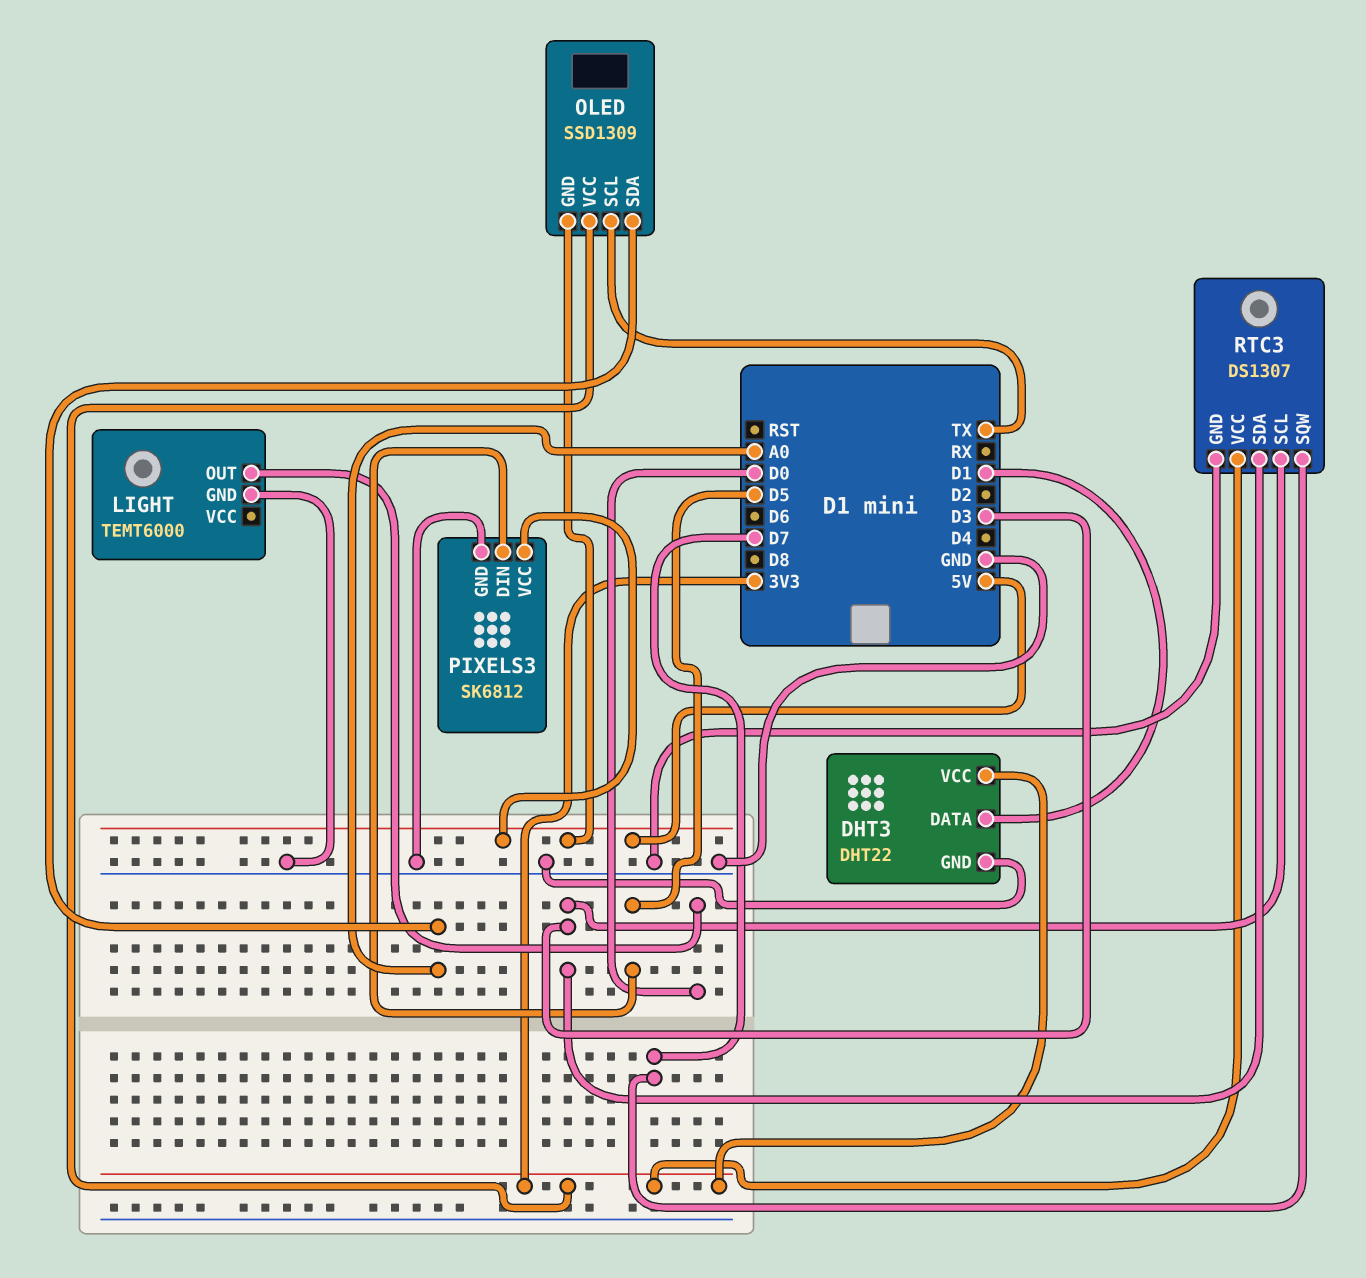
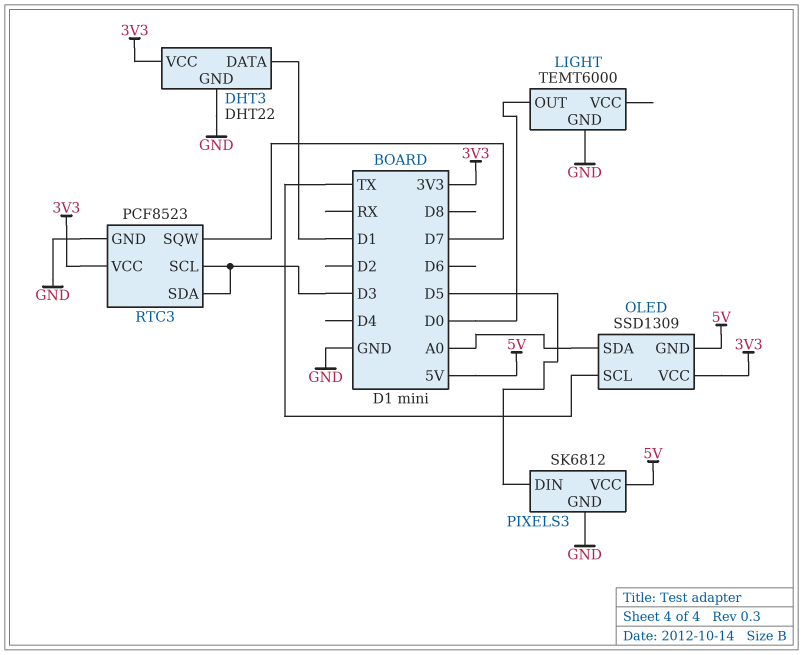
RTC3: DS1307 -> PCF8523

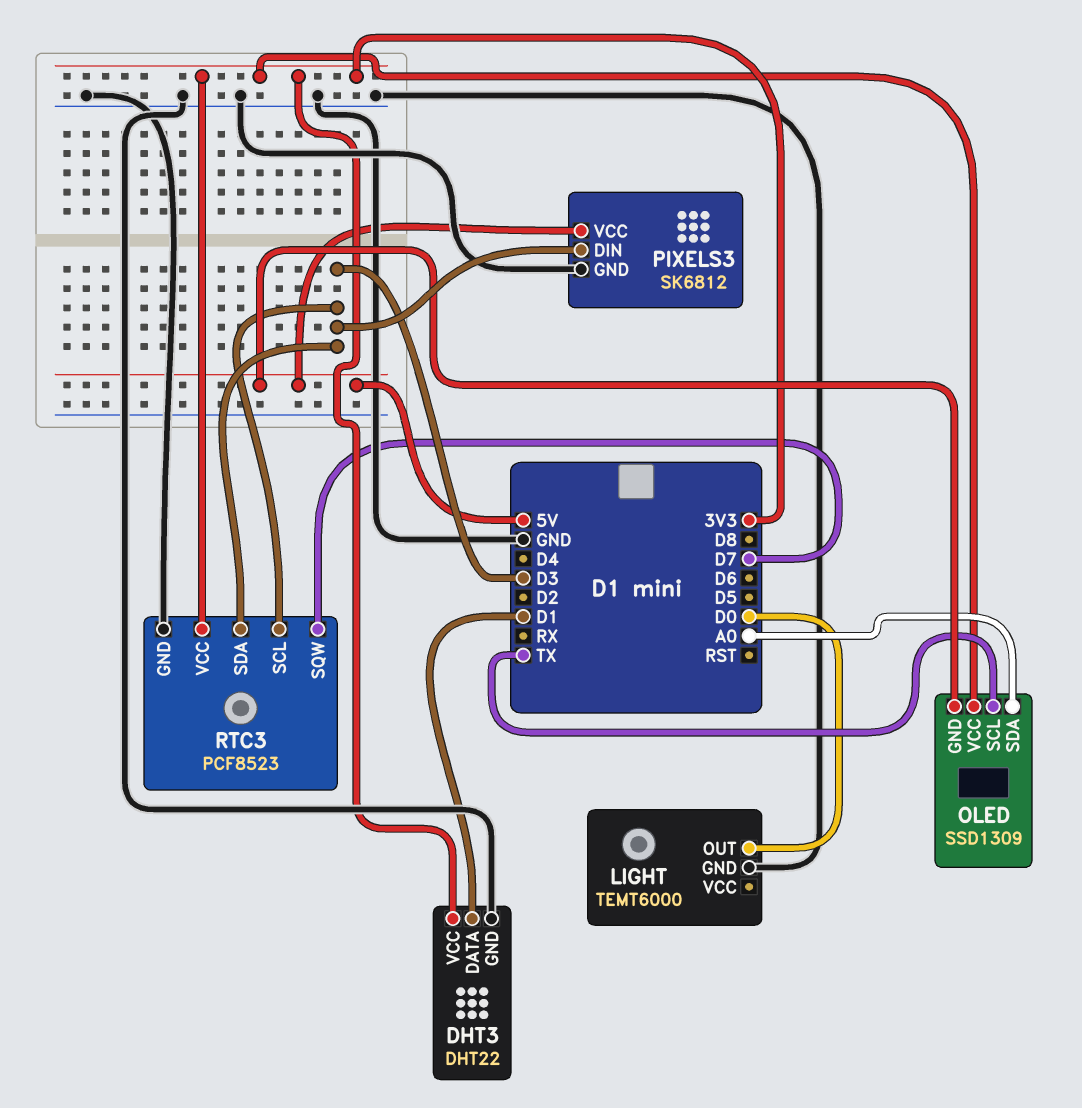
PIXELS3 pin DIN: D5 -> D3

